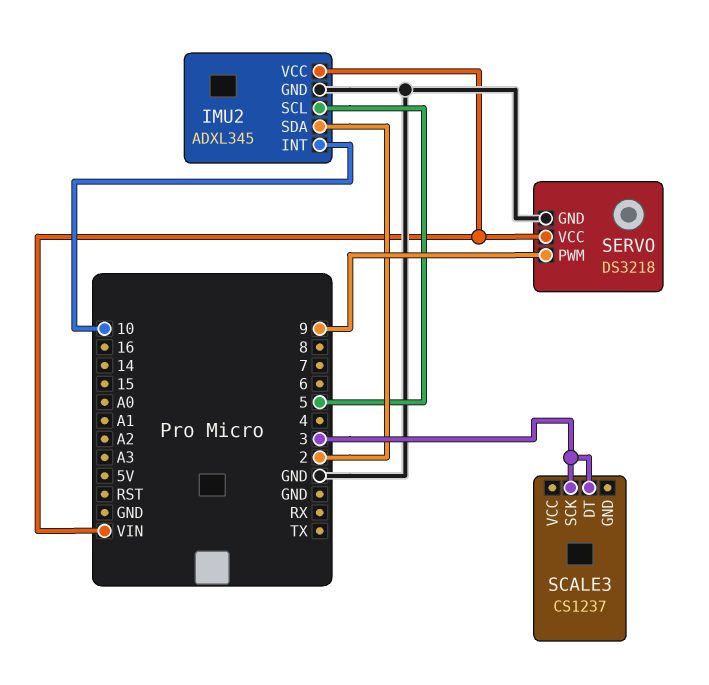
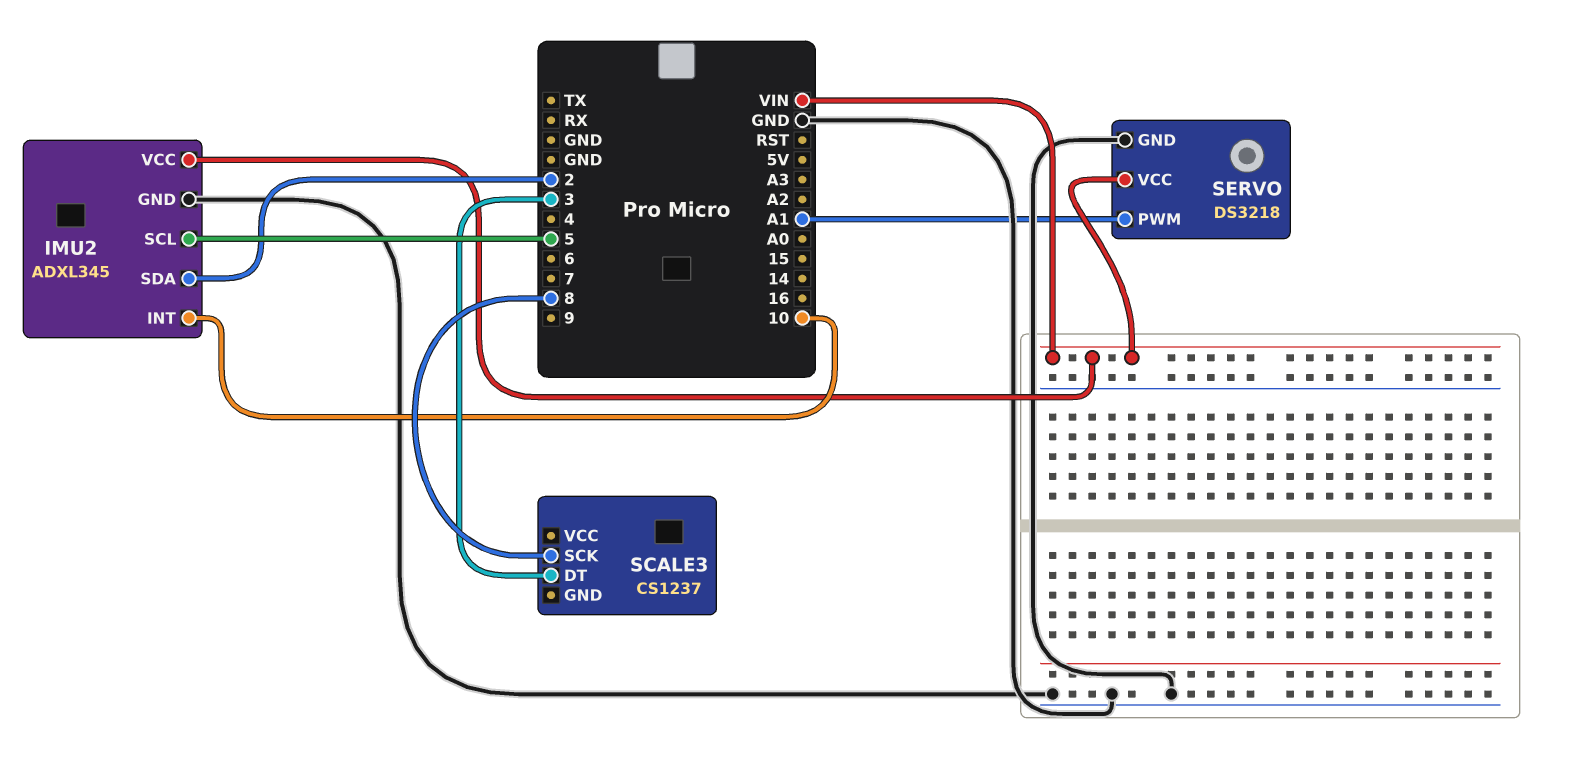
SCALE3 pin SCK: 3 -> 8
SERVO pin PWM: 9 -> A1

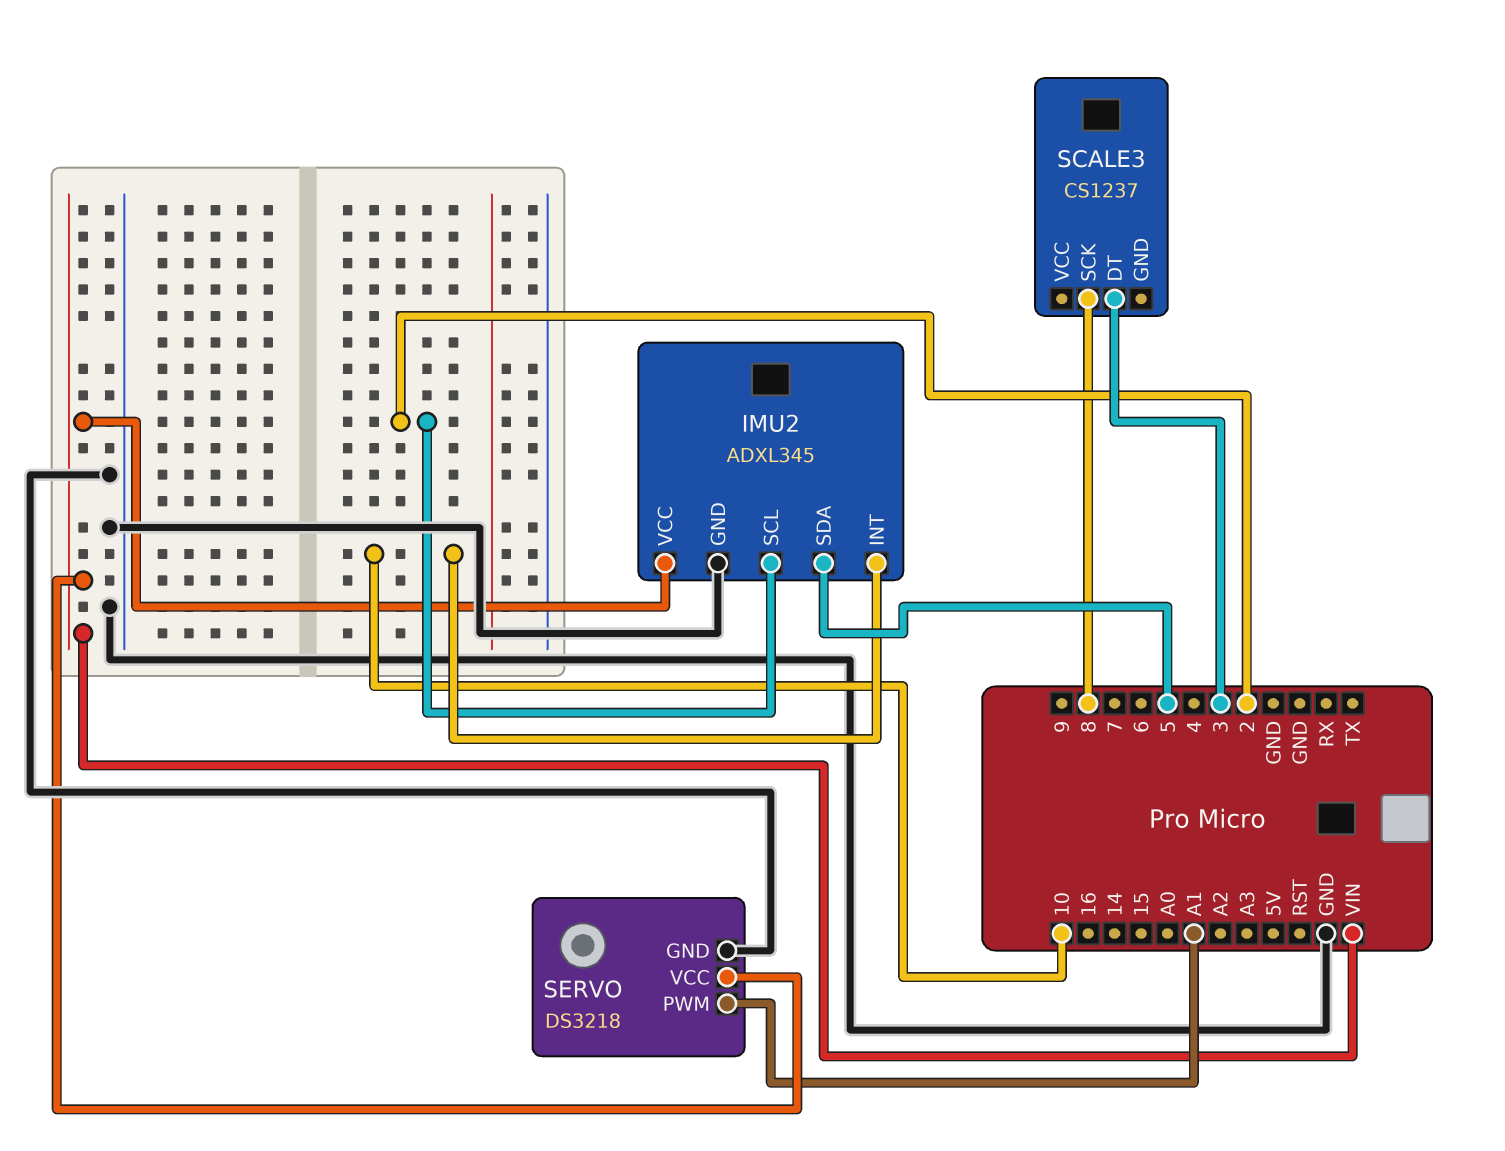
IMU2 pin SCL: 5 -> 2
IMU2 pin SDA: 2 -> 5

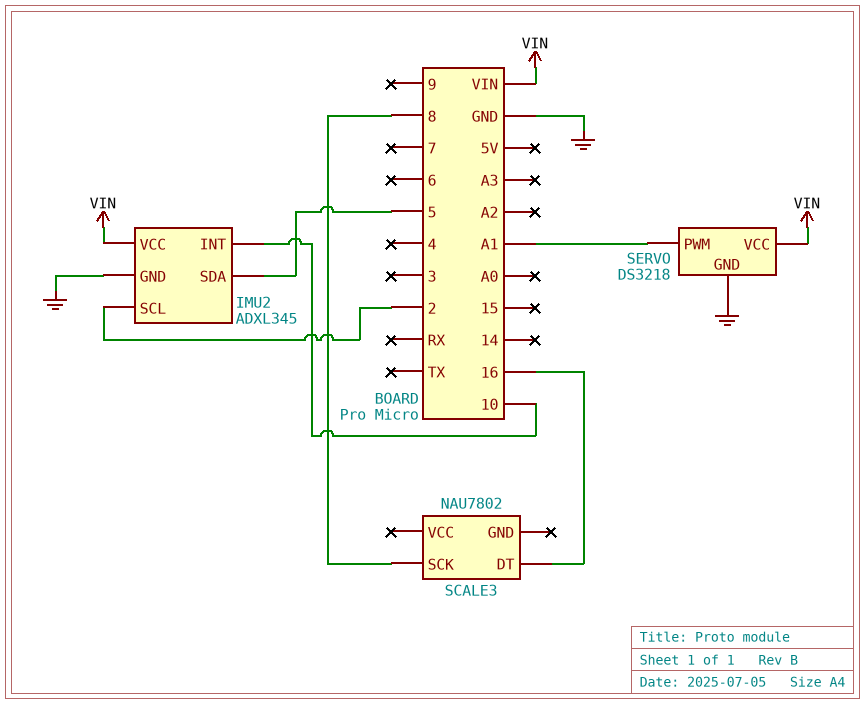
SCALE3: CS1237 -> NAU7802
SCALE3 pin DT: 3 -> 16

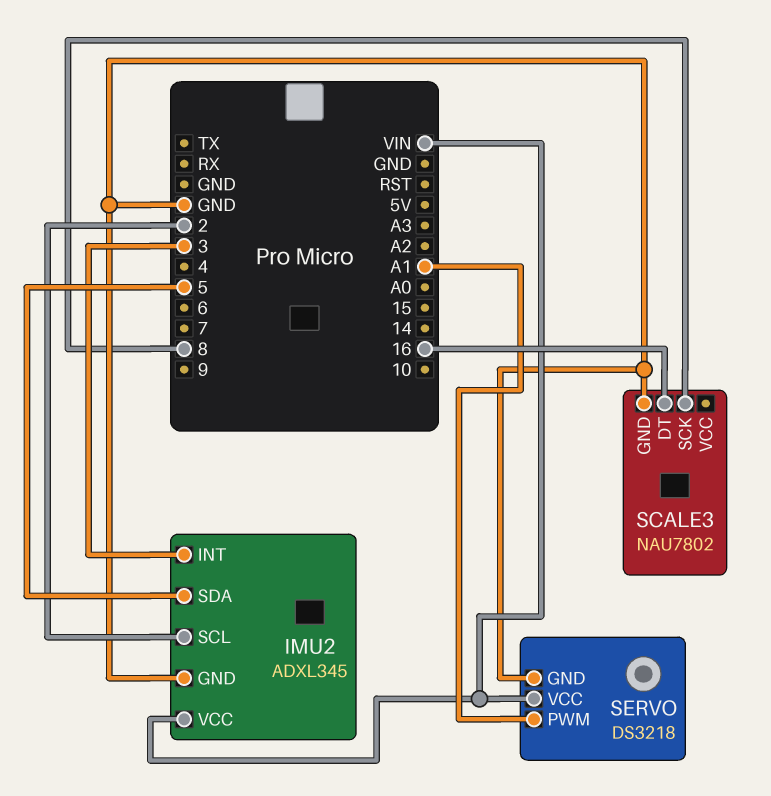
IMU2 pin INT: 10 -> 3
SCALE3 pin GND: none -> GND

